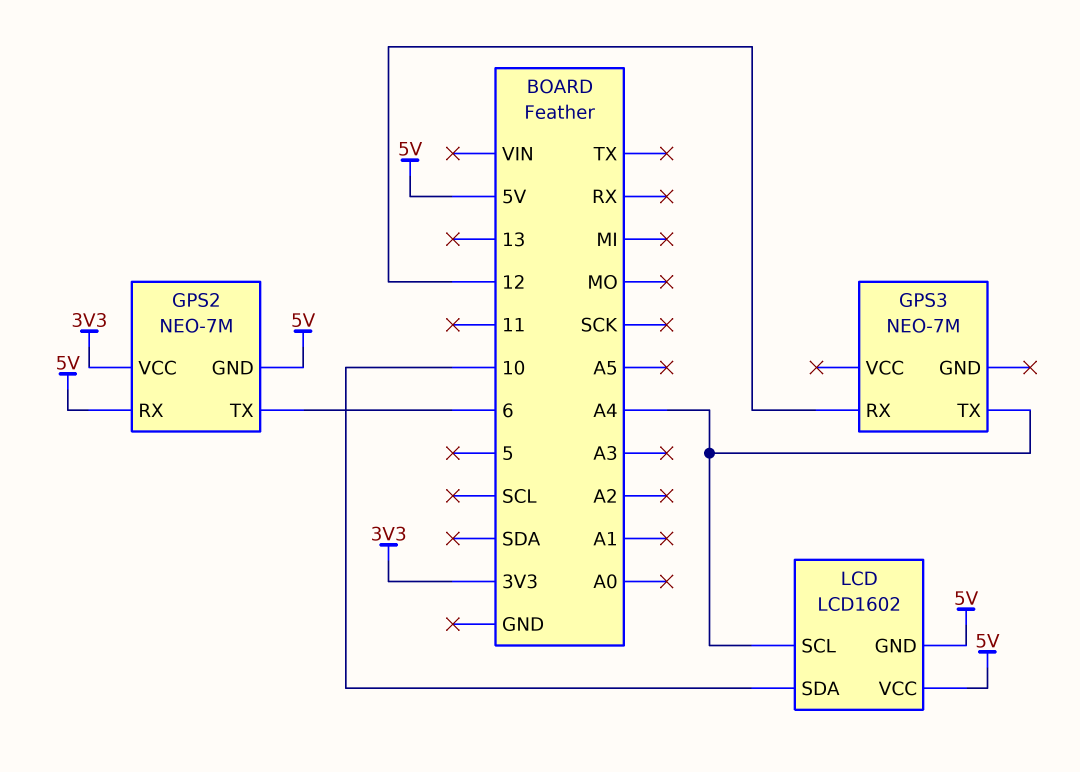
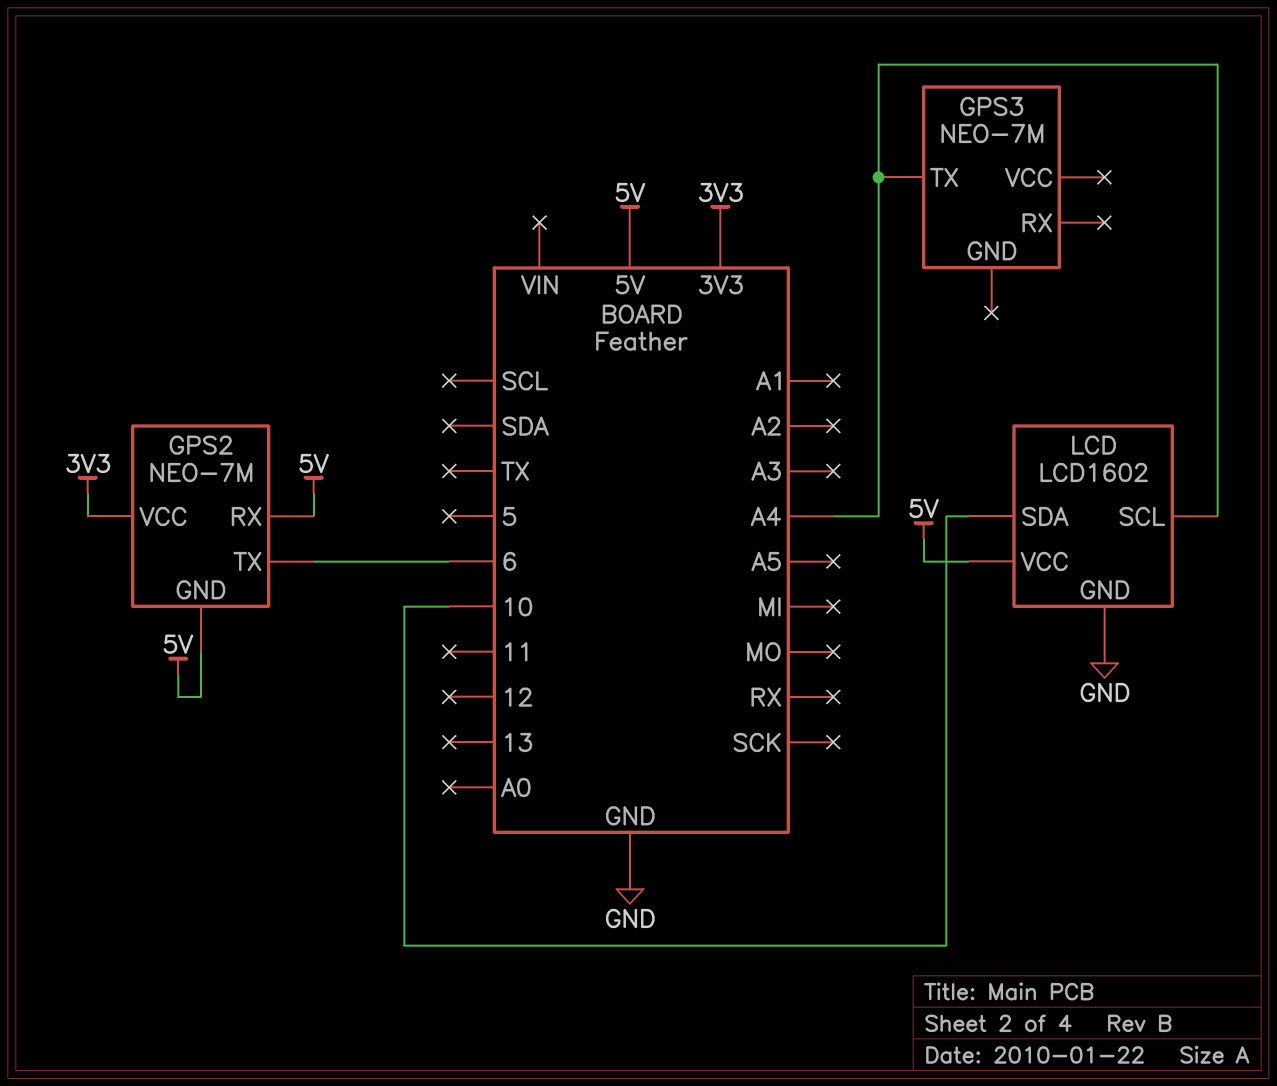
GPS3 pin RX: 12 -> none
LCD pin GND: 5V -> GND

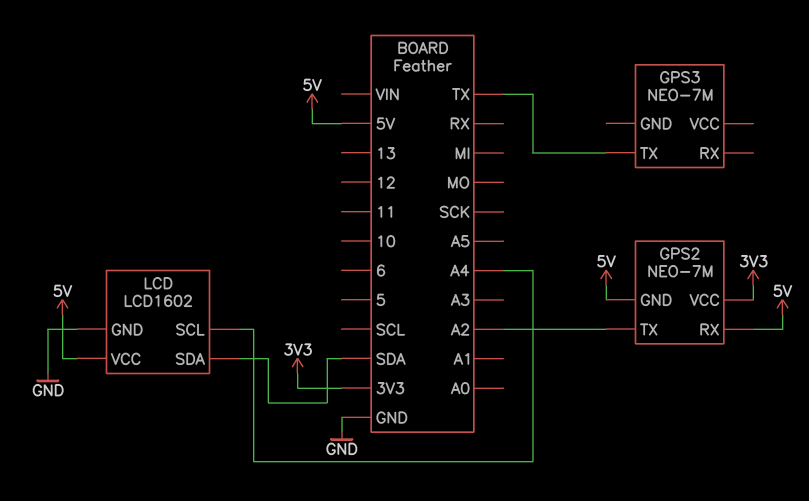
GPS2 pin TX: 6 -> A2
GPS3 pin TX: A4 -> TX
LCD pin SDA: 10 -> SDA

